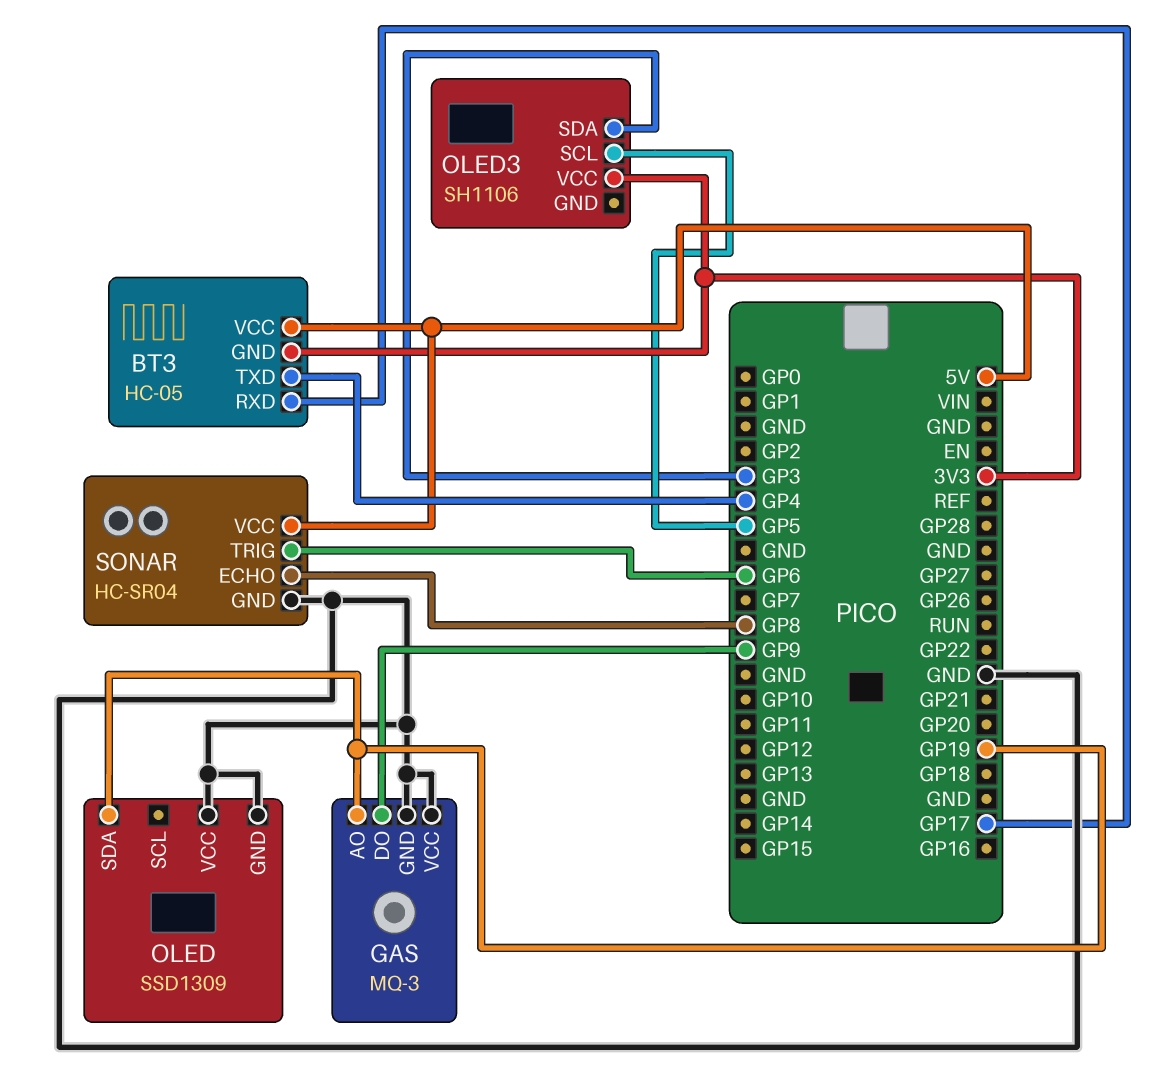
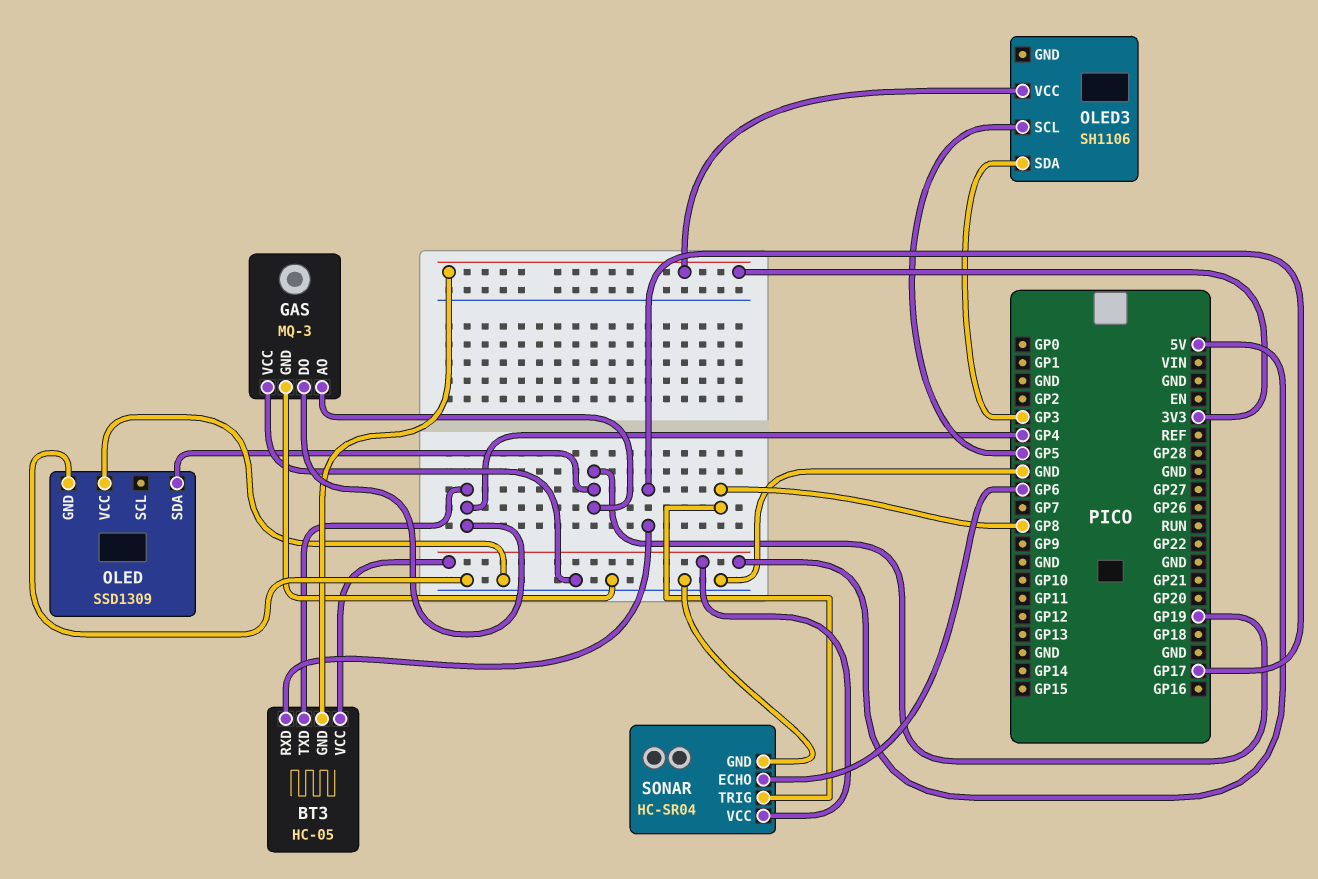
GAS pin DO: GP9 -> GP4
SONAR pin ECHO: GP8 -> GP6
SONAR pin TRIG: GP6 -> GP8

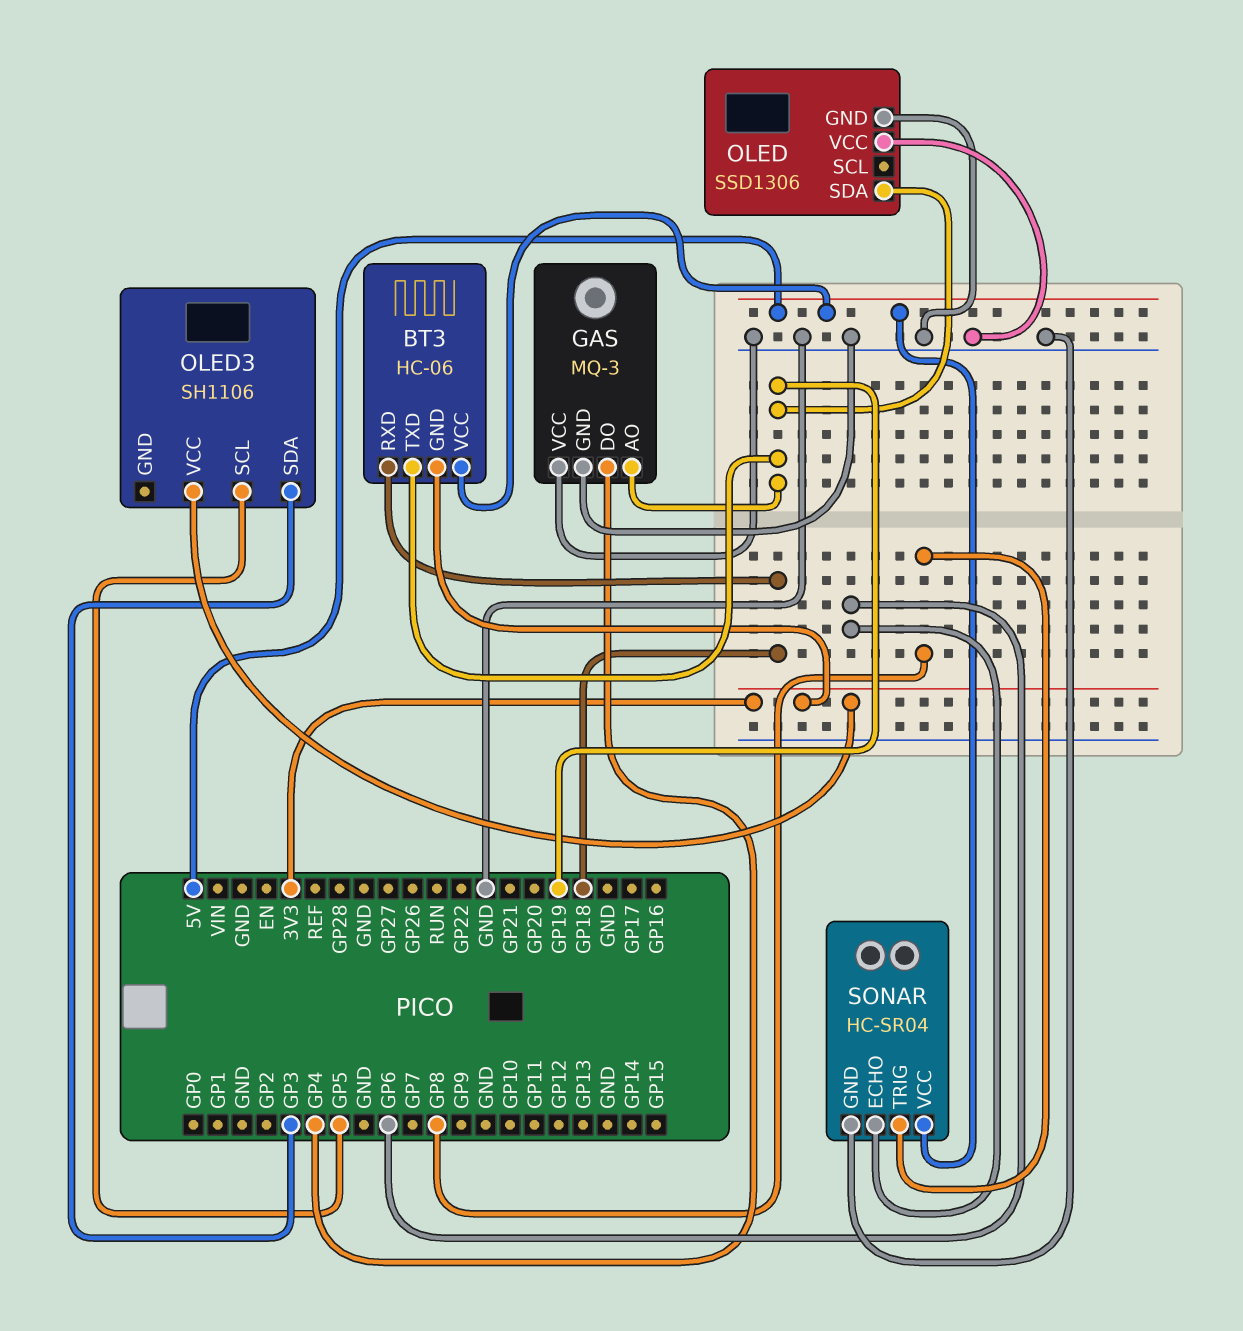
BT3: HC-05 -> HC-06
BT3 pin RXD: GP17 -> GP18
BT3 pin TXD: GP4 -> GP19
OLED: SSD1309 -> SSD1306

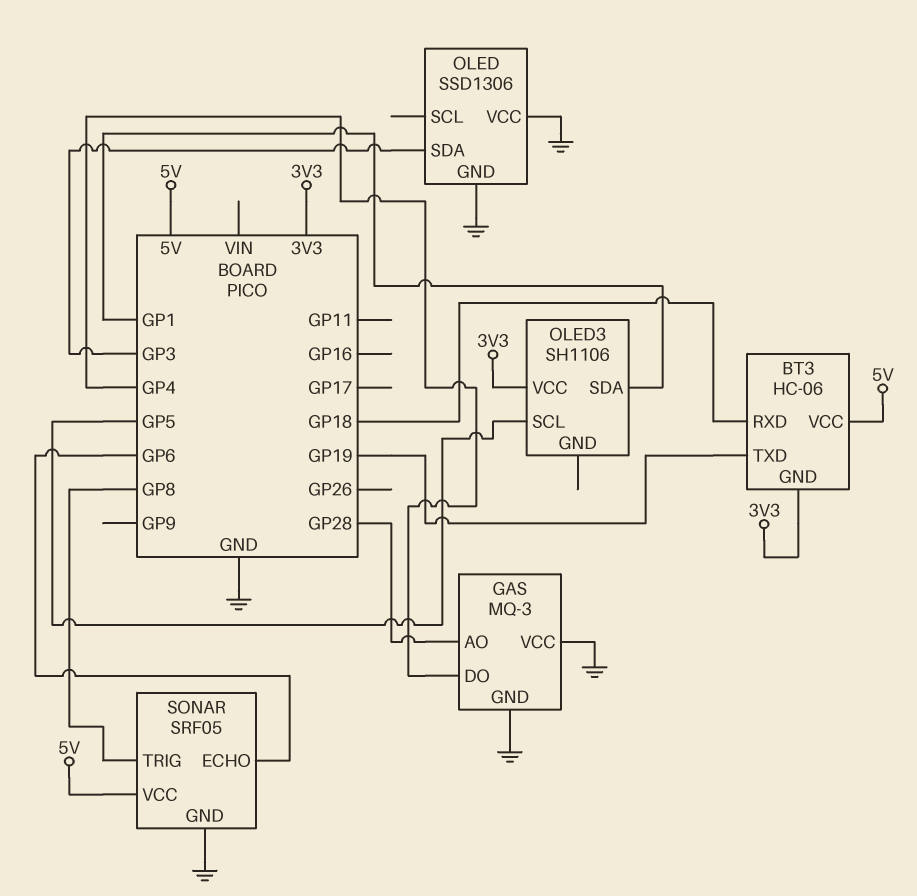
GAS pin AO: GP19 -> GP28
OLED pin SDA: GP19 -> GP3
OLED3 pin SDA: GP3 -> GP1
SONAR: HC-SR04 -> SRF05

